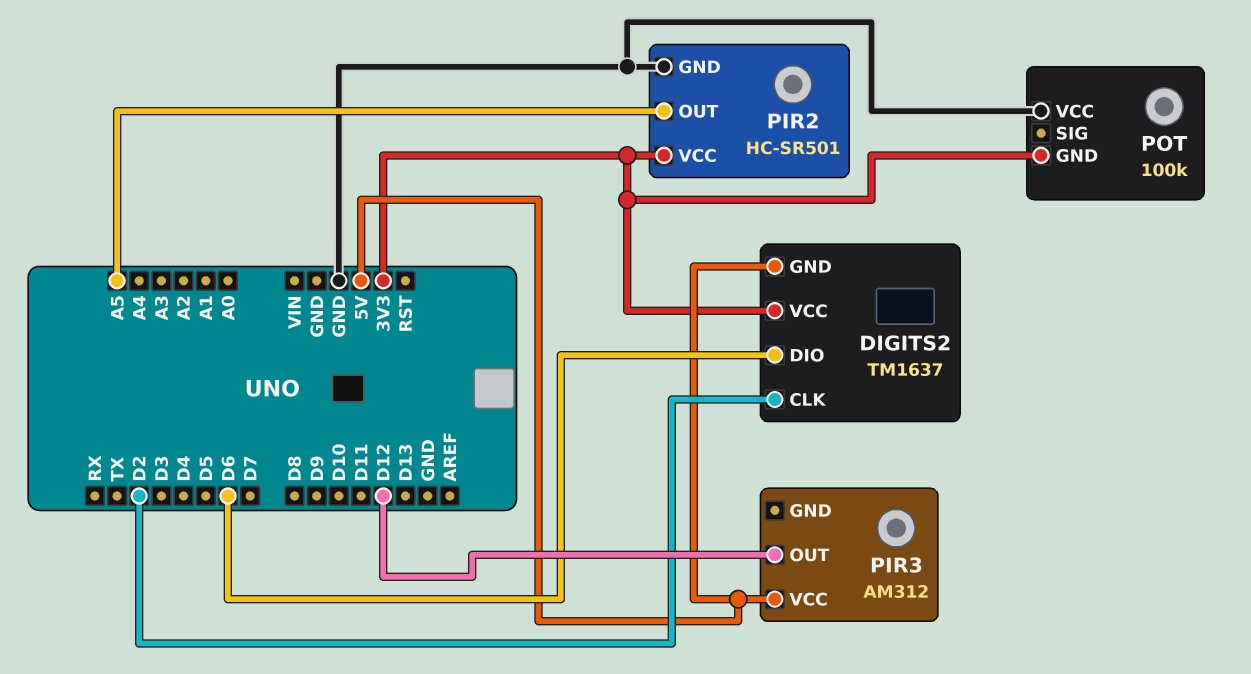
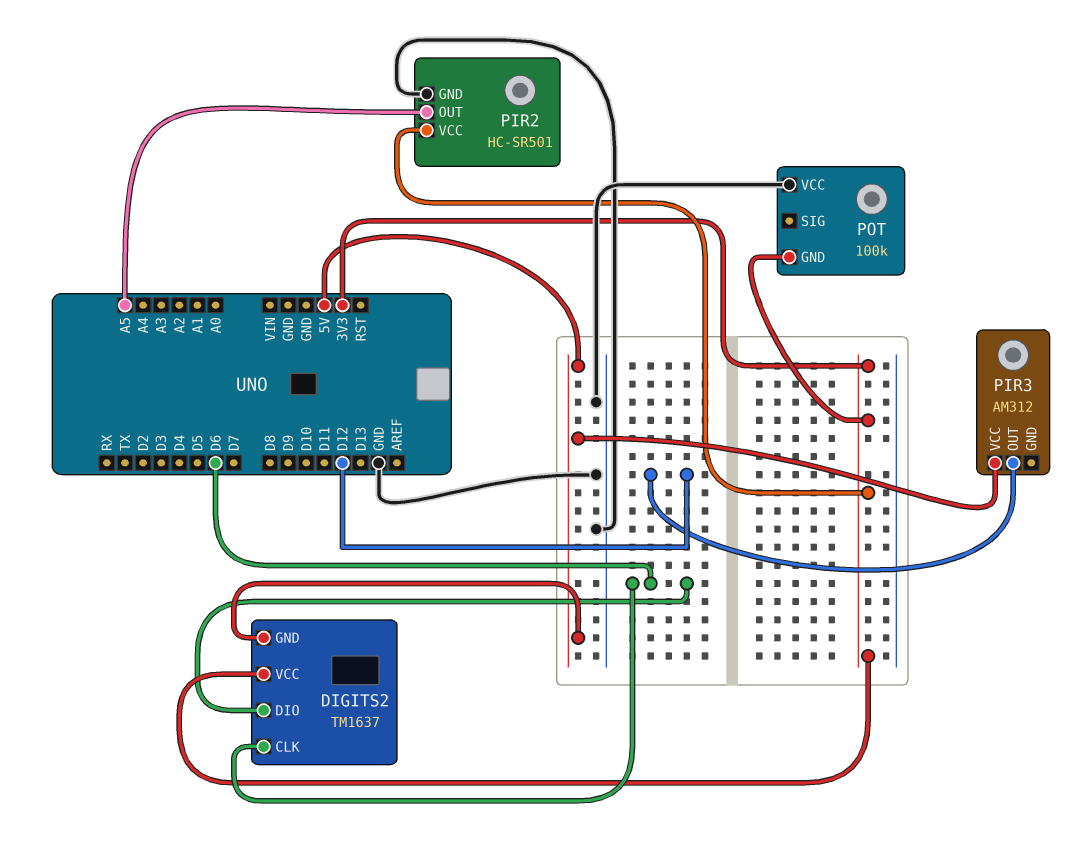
DIGITS2 pin CLK: D2 -> D6

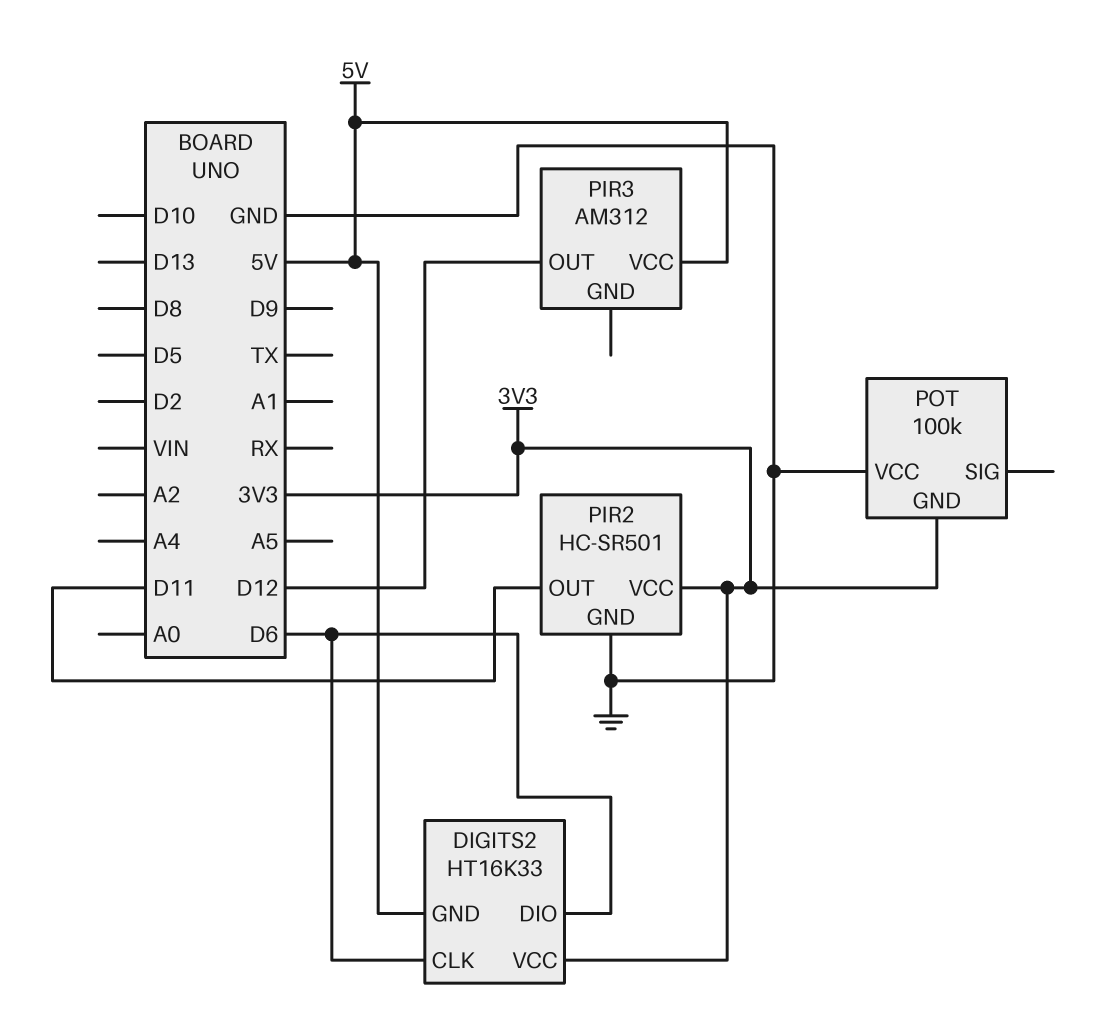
DIGITS2: TM1637 -> HT16K33
PIR2 pin OUT: A5 -> D11

